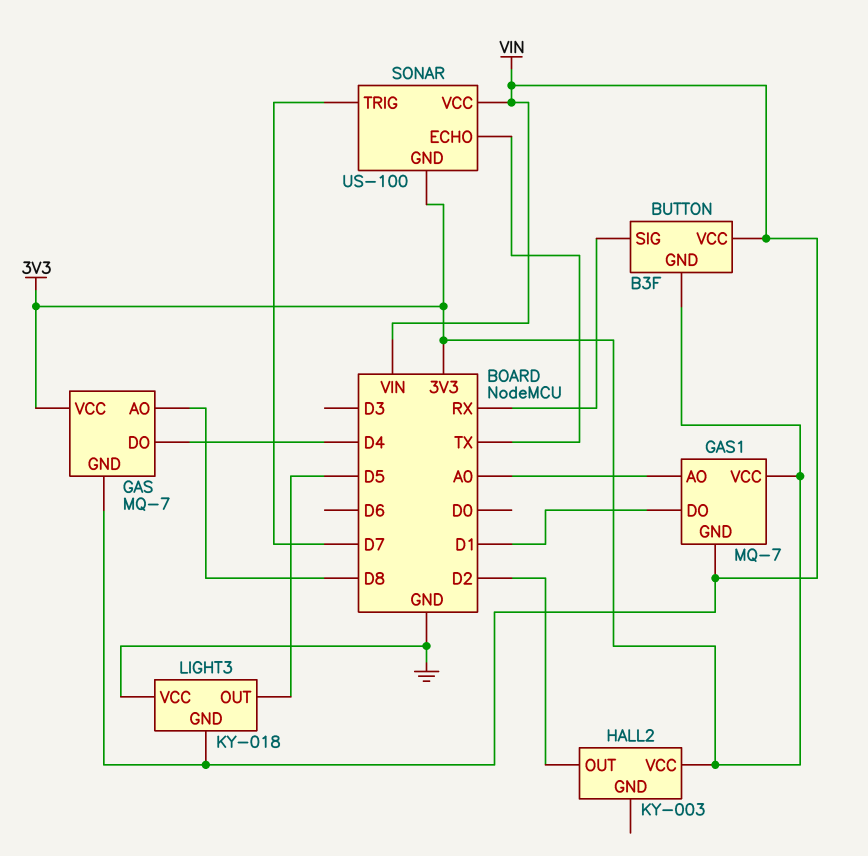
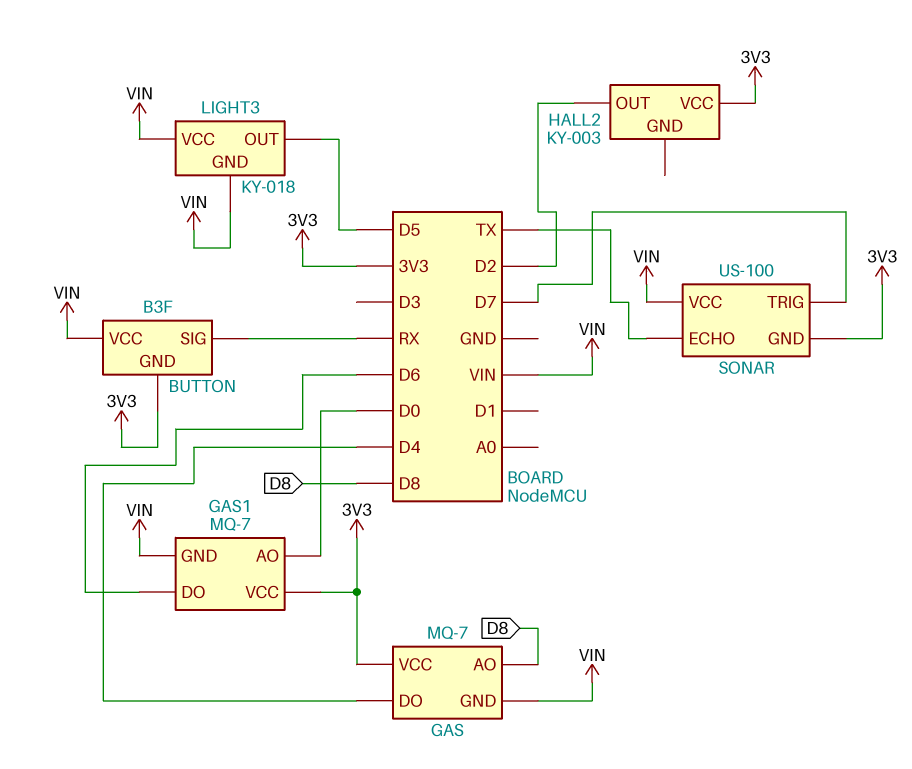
GAS1 pin AO: A0 -> D0
GAS1 pin DO: D1 -> D6
LIGHT3 pin VCC: GND -> VIN

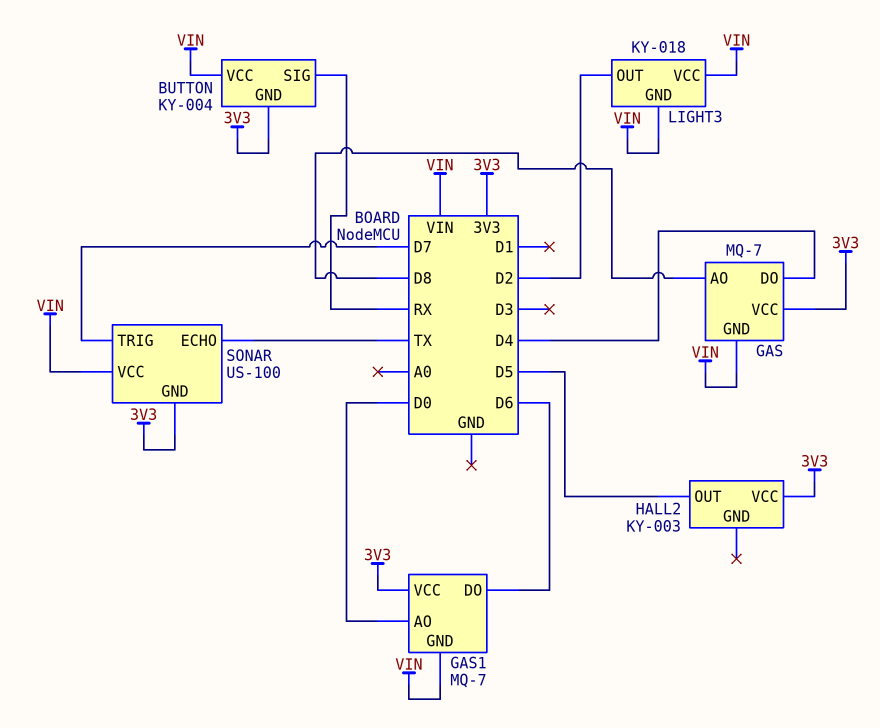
BUTTON: B3F -> KY-004
HALL2 pin OUT: D2 -> D5
LIGHT3 pin OUT: D5 -> D2

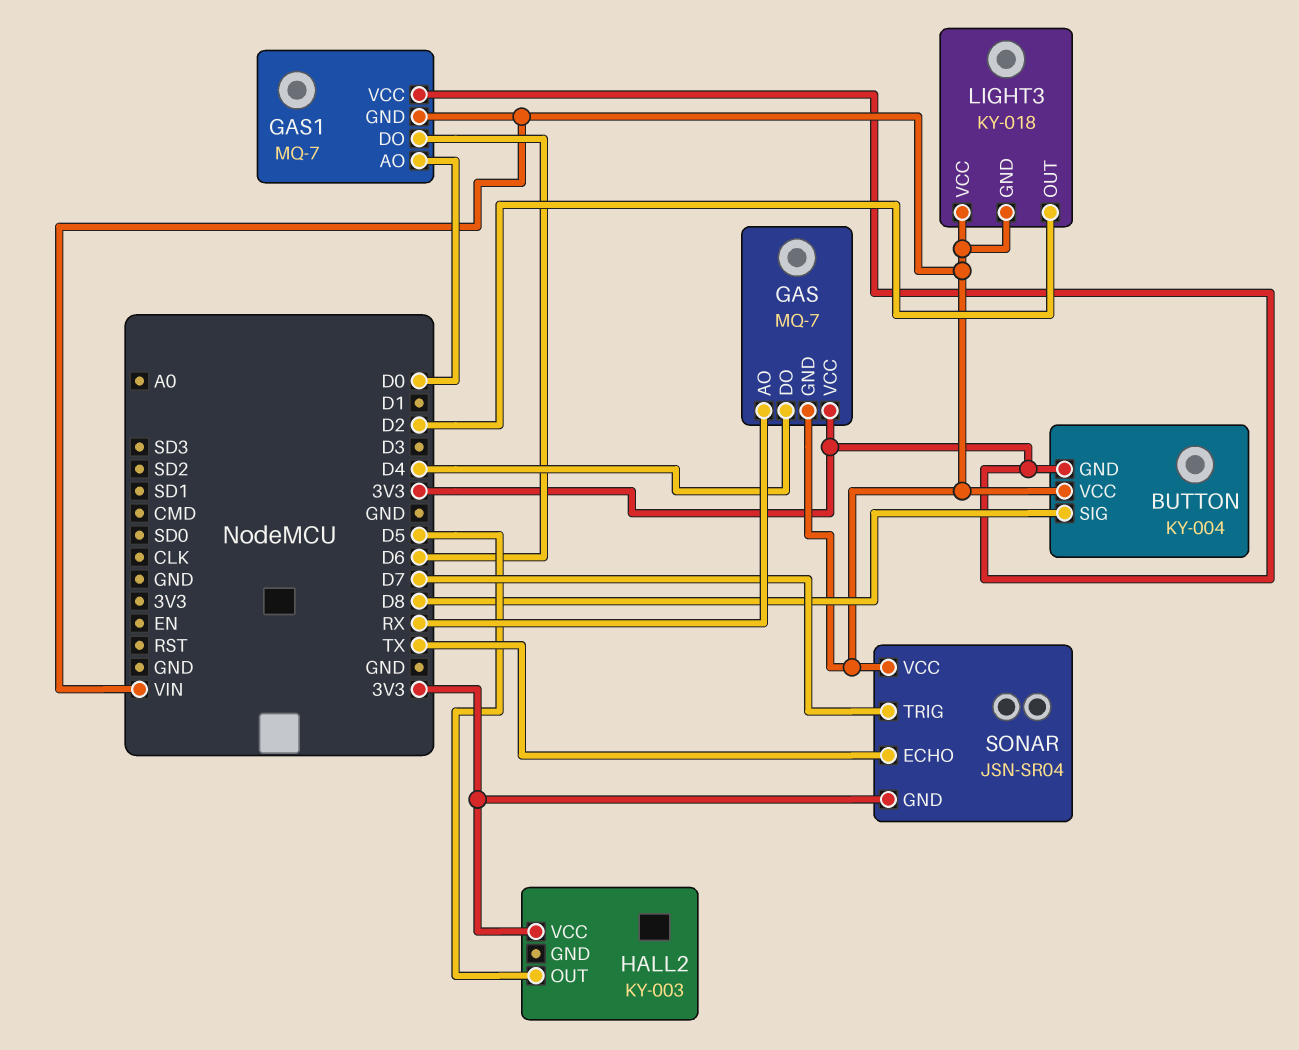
BUTTON pin SIG: RX -> D8
GAS pin AO: D8 -> RX
SONAR: US-100 -> JSN-SR04

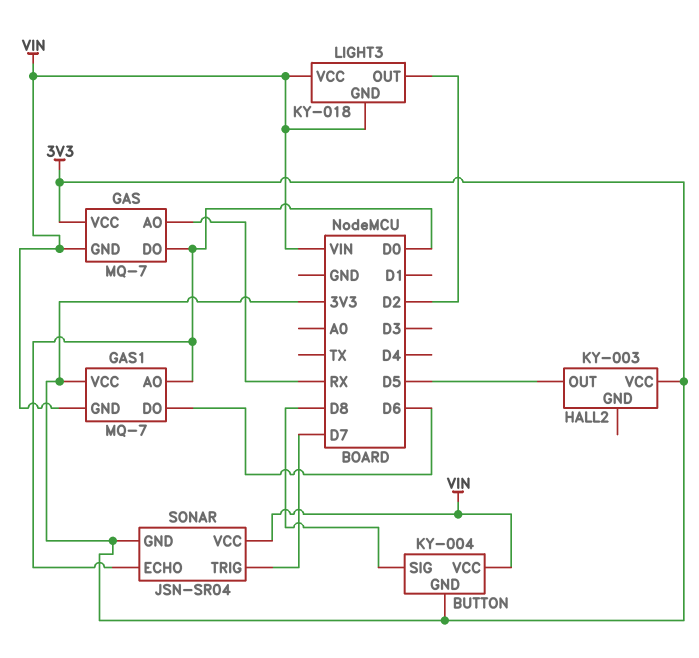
GAS pin DO: D4 -> D0
SONAR pin ECHO: TX -> D0

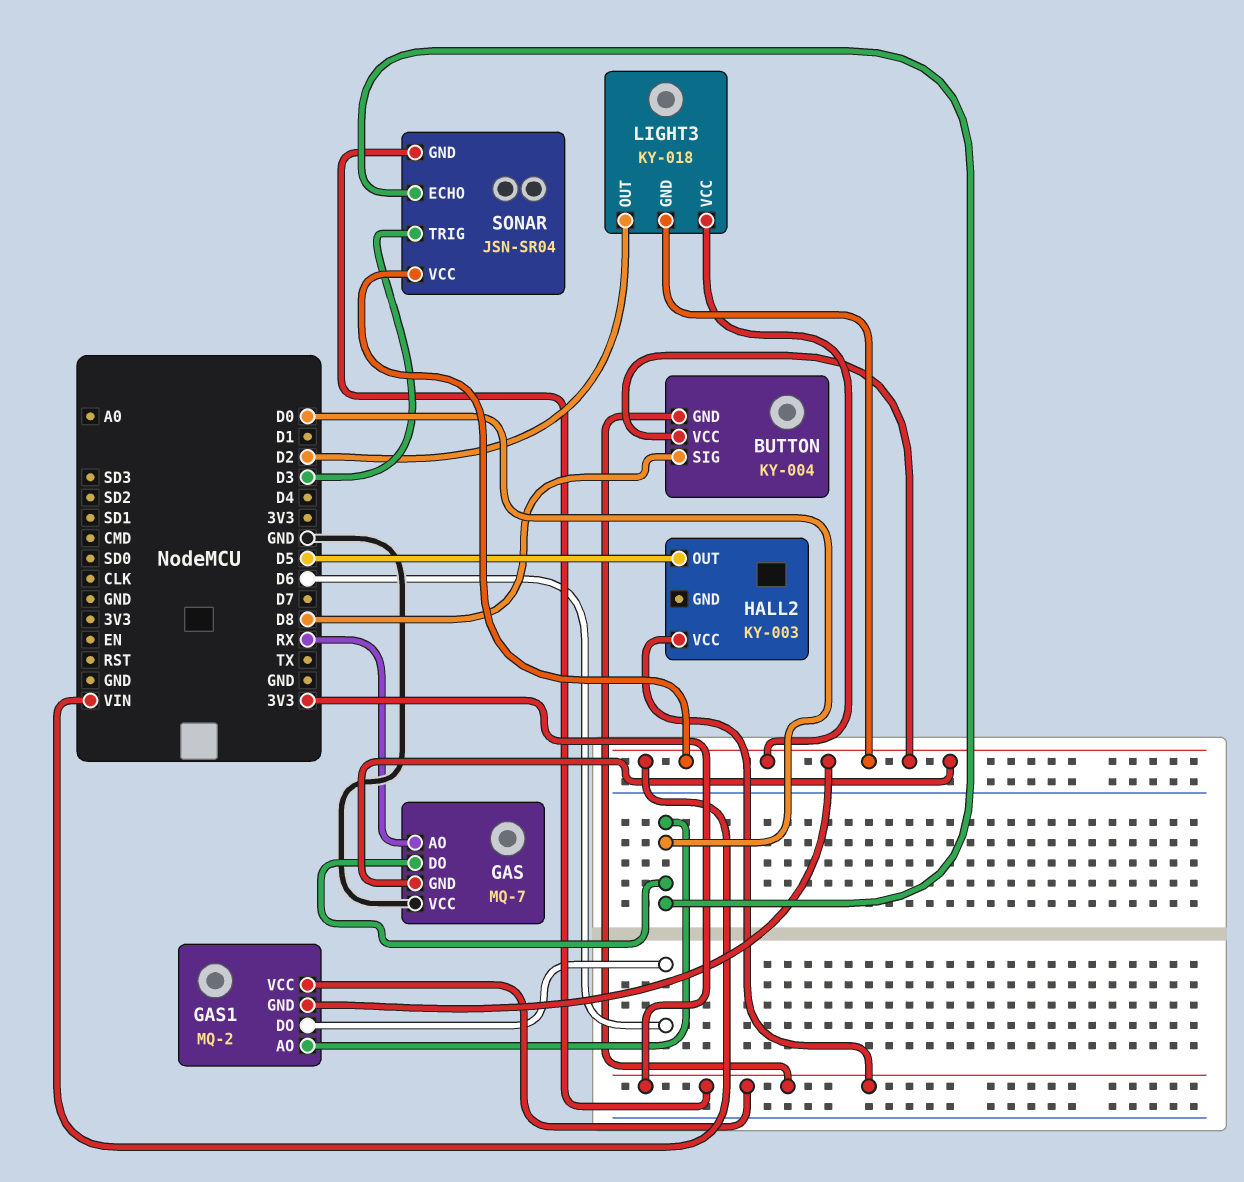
GAS pin VCC: 3V3 -> GND
GAS1: MQ-7 -> MQ-2
SONAR pin TRIG: D7 -> D3

